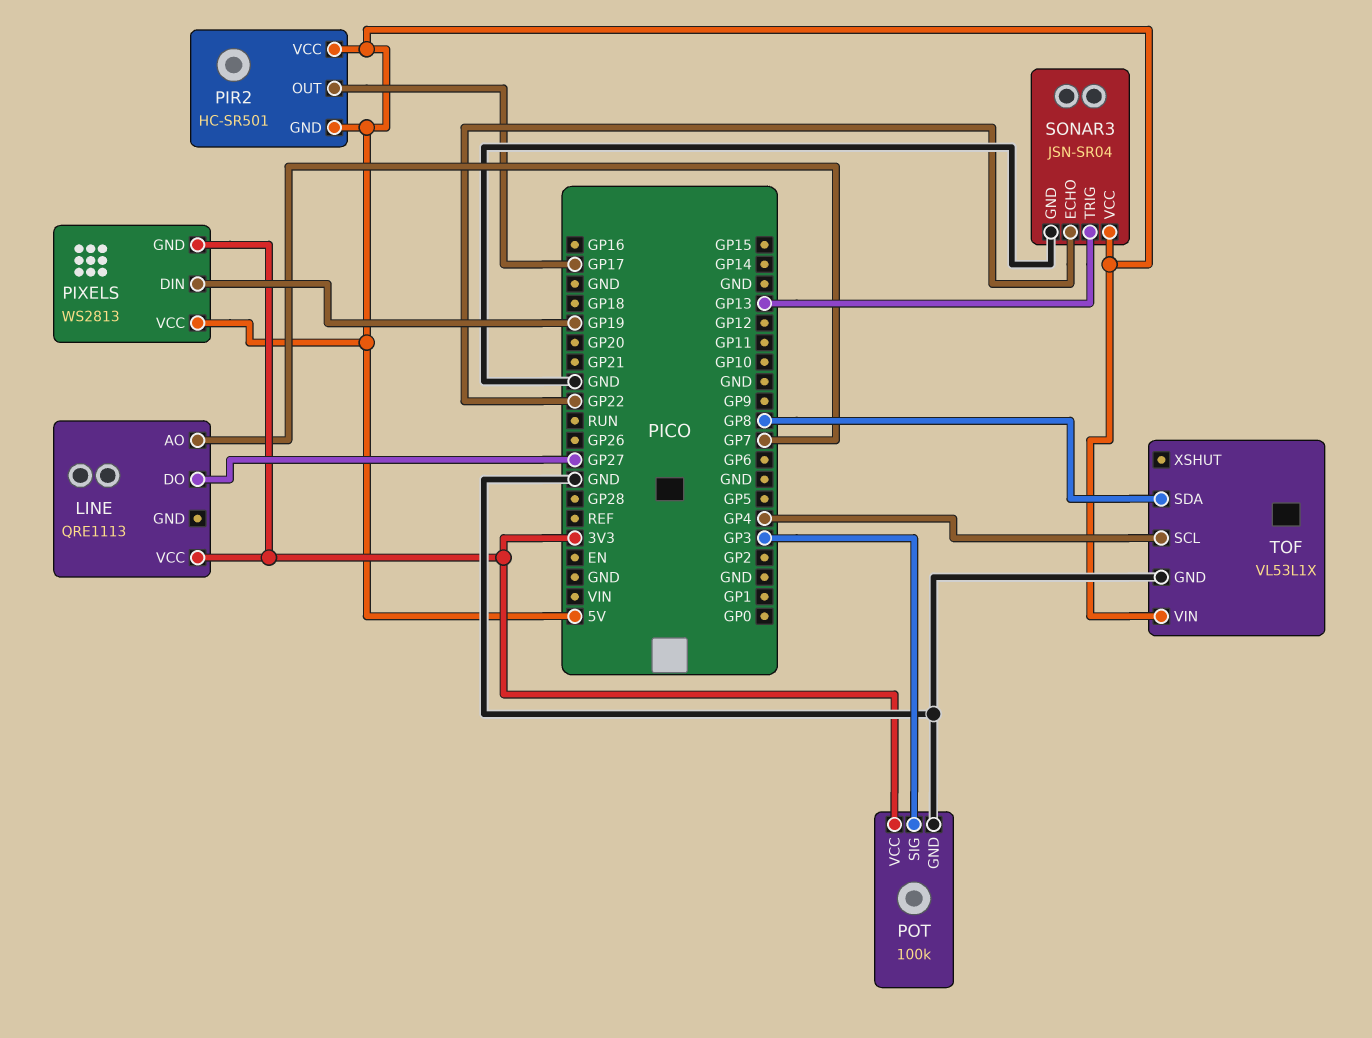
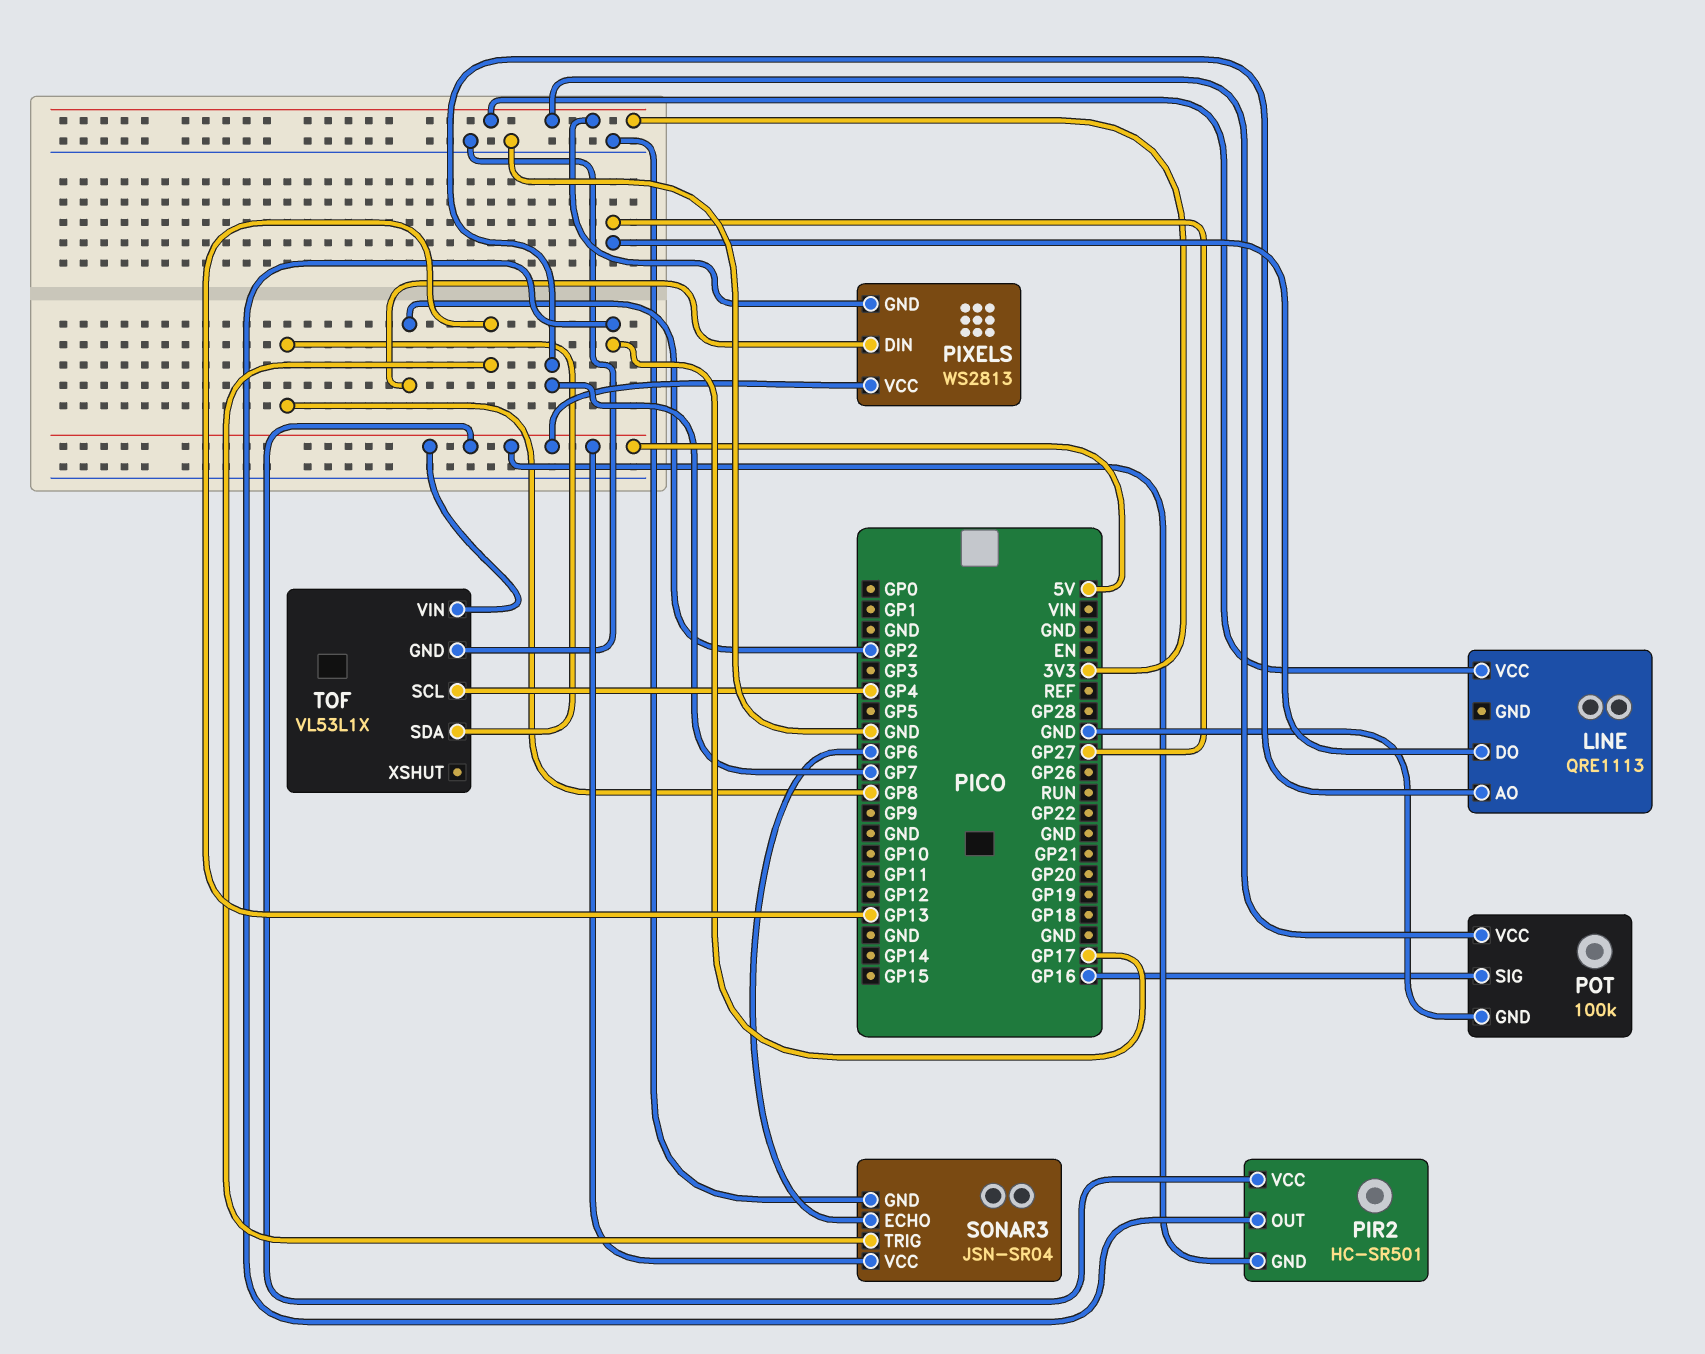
PIXELS pin DIN: GP19 -> GP2
POT pin SIG: GP3 -> GP16
SONAR3 pin ECHO: GP22 -> GP6

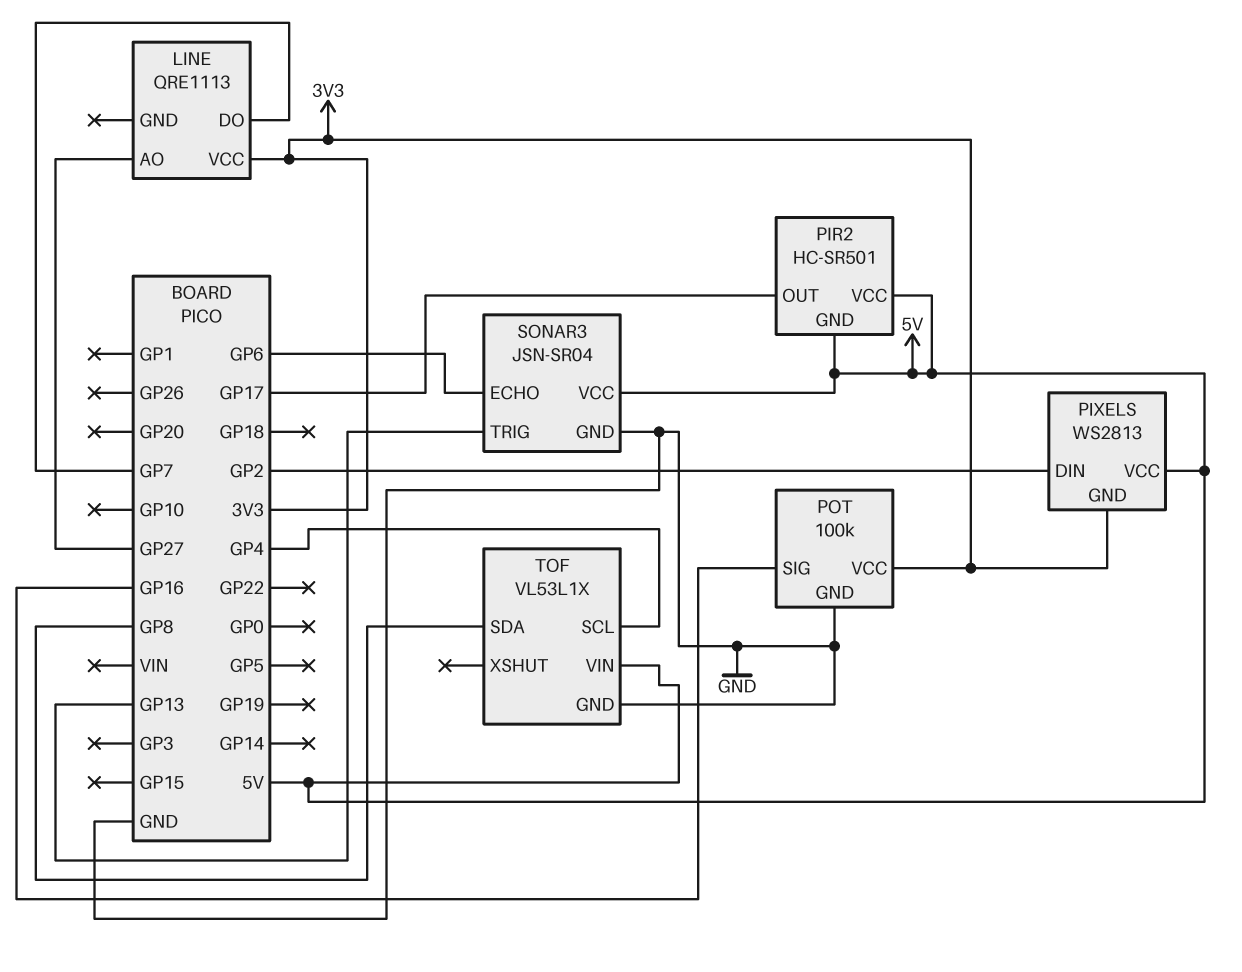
LINE pin AO: GP7 -> GP27
LINE pin DO: GP27 -> GP7

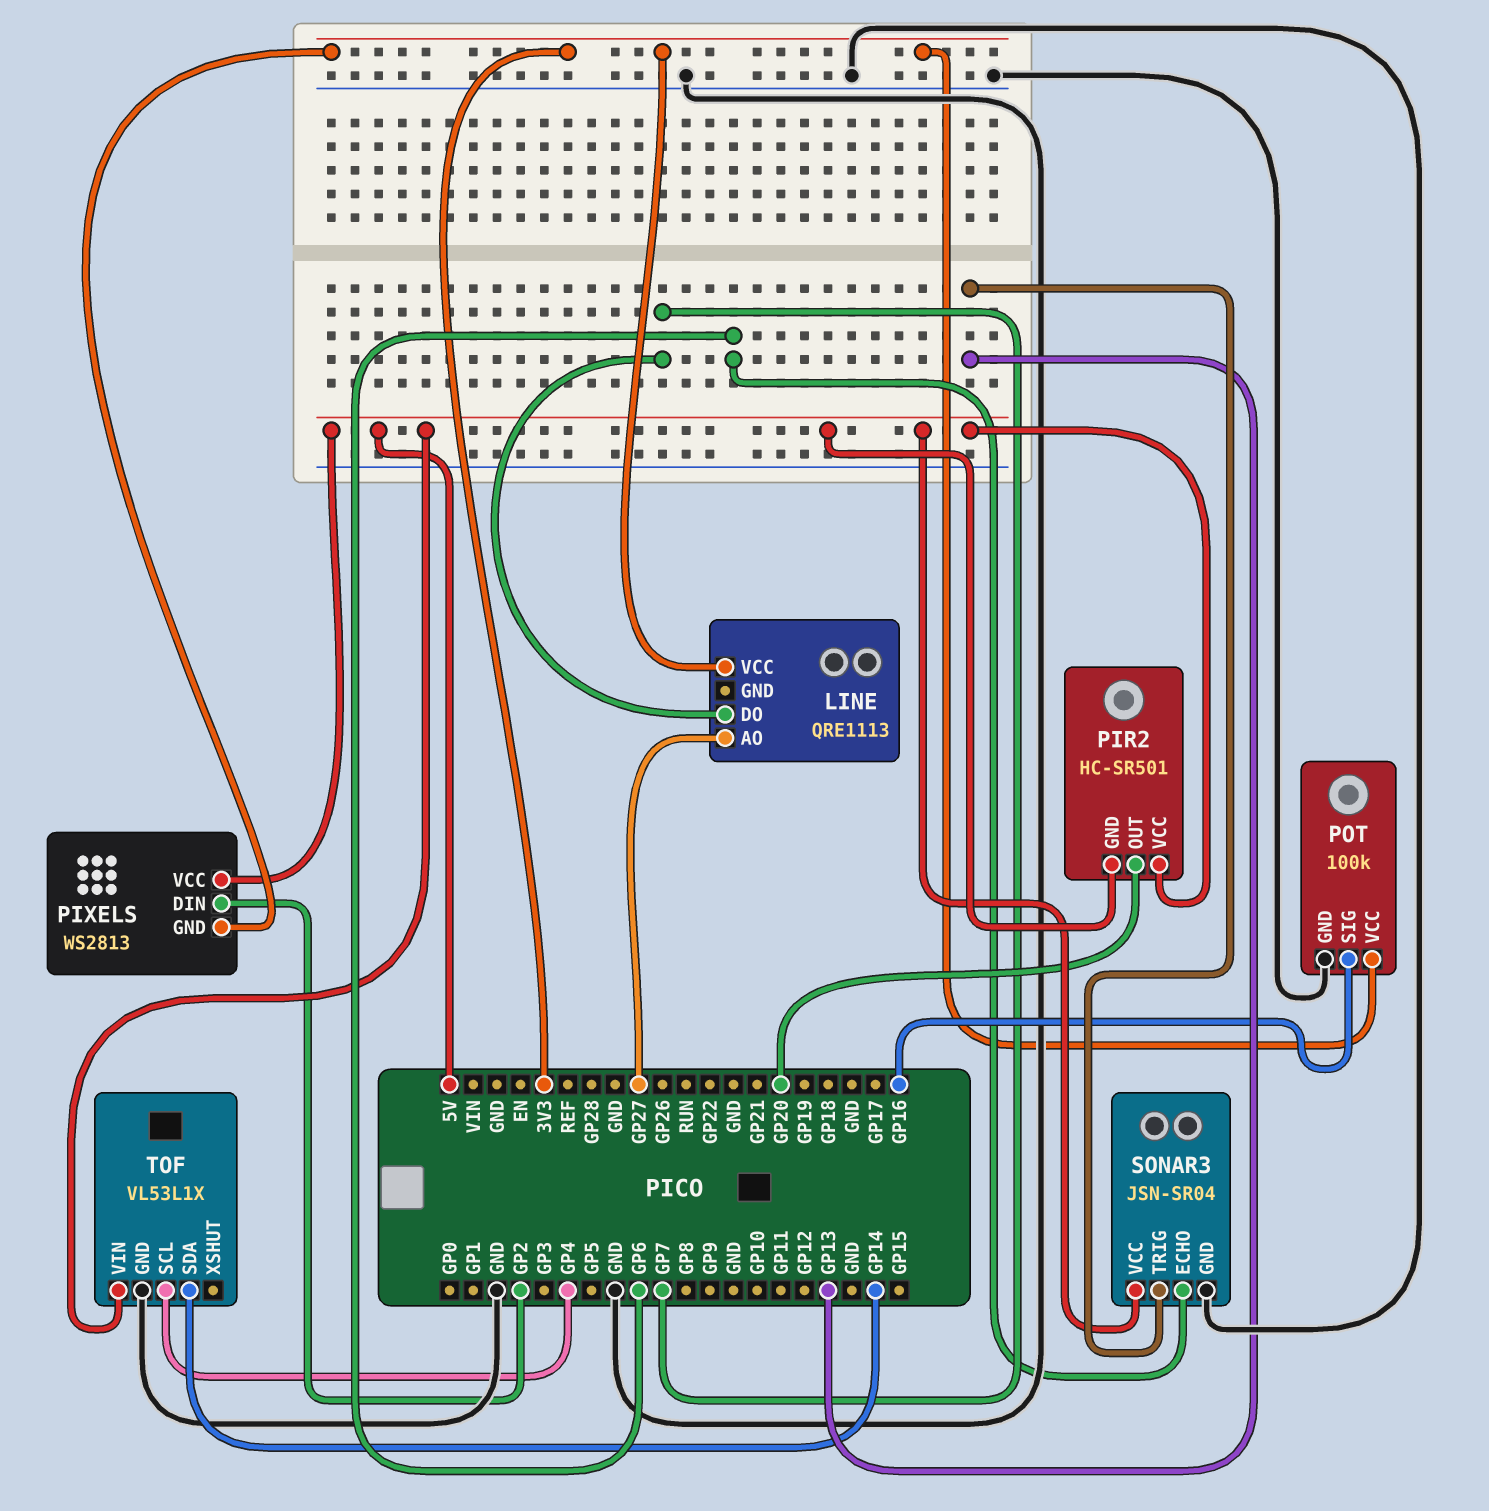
PIR2 pin OUT: GP17 -> GP20
TOF pin SDA: GP8 -> GP14

